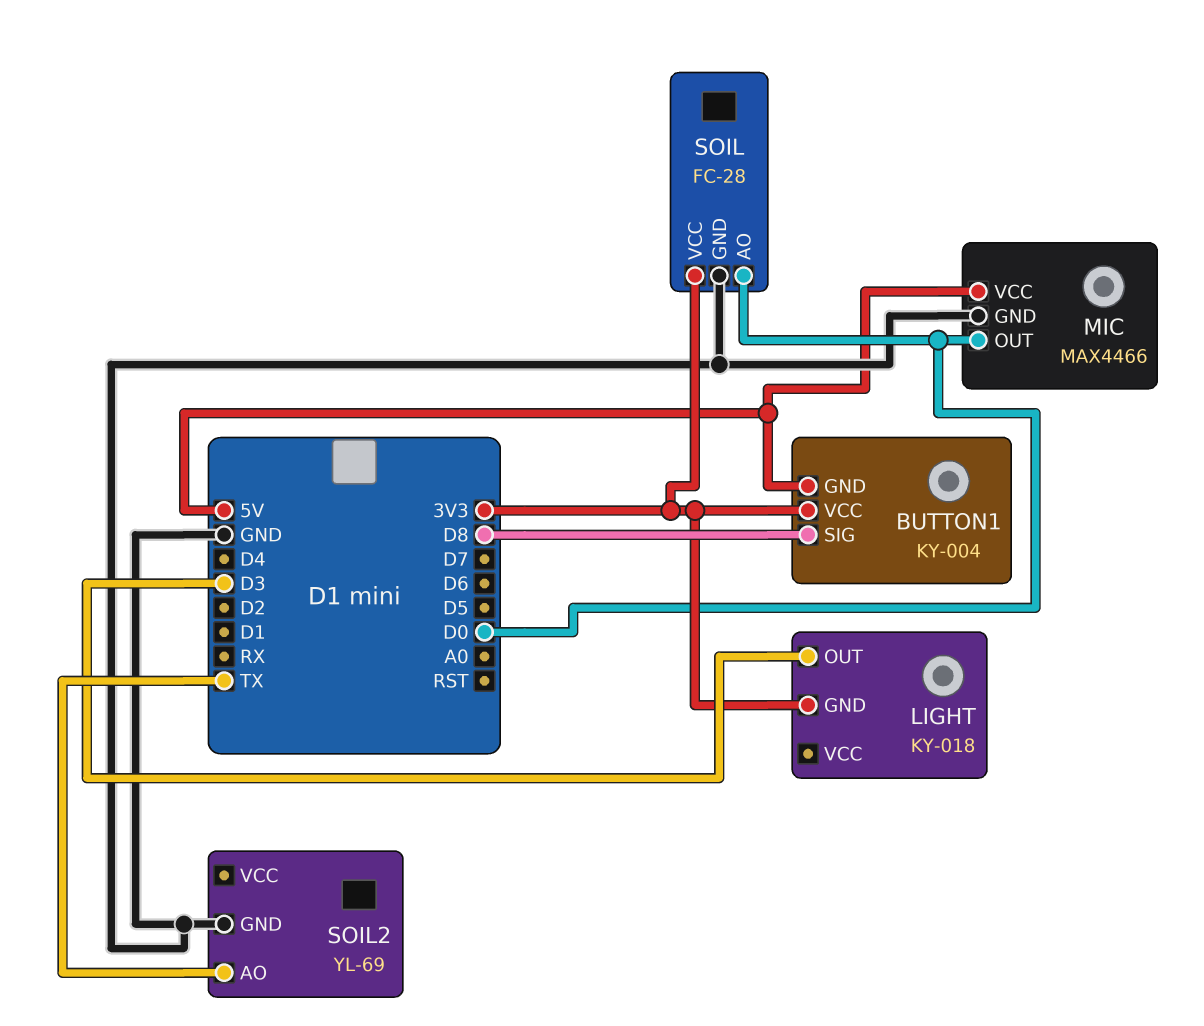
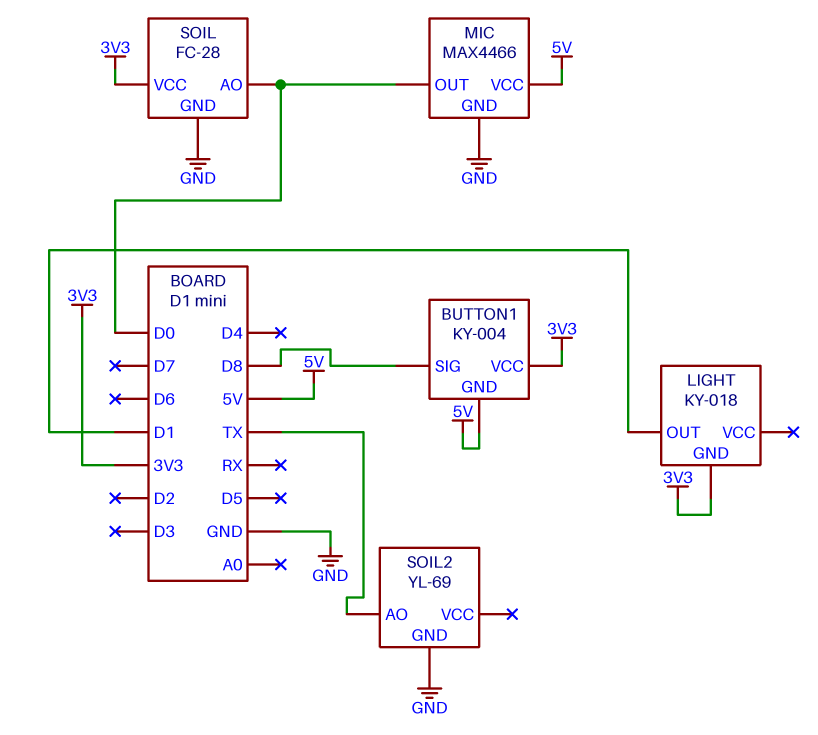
LIGHT pin OUT: D3 -> D1

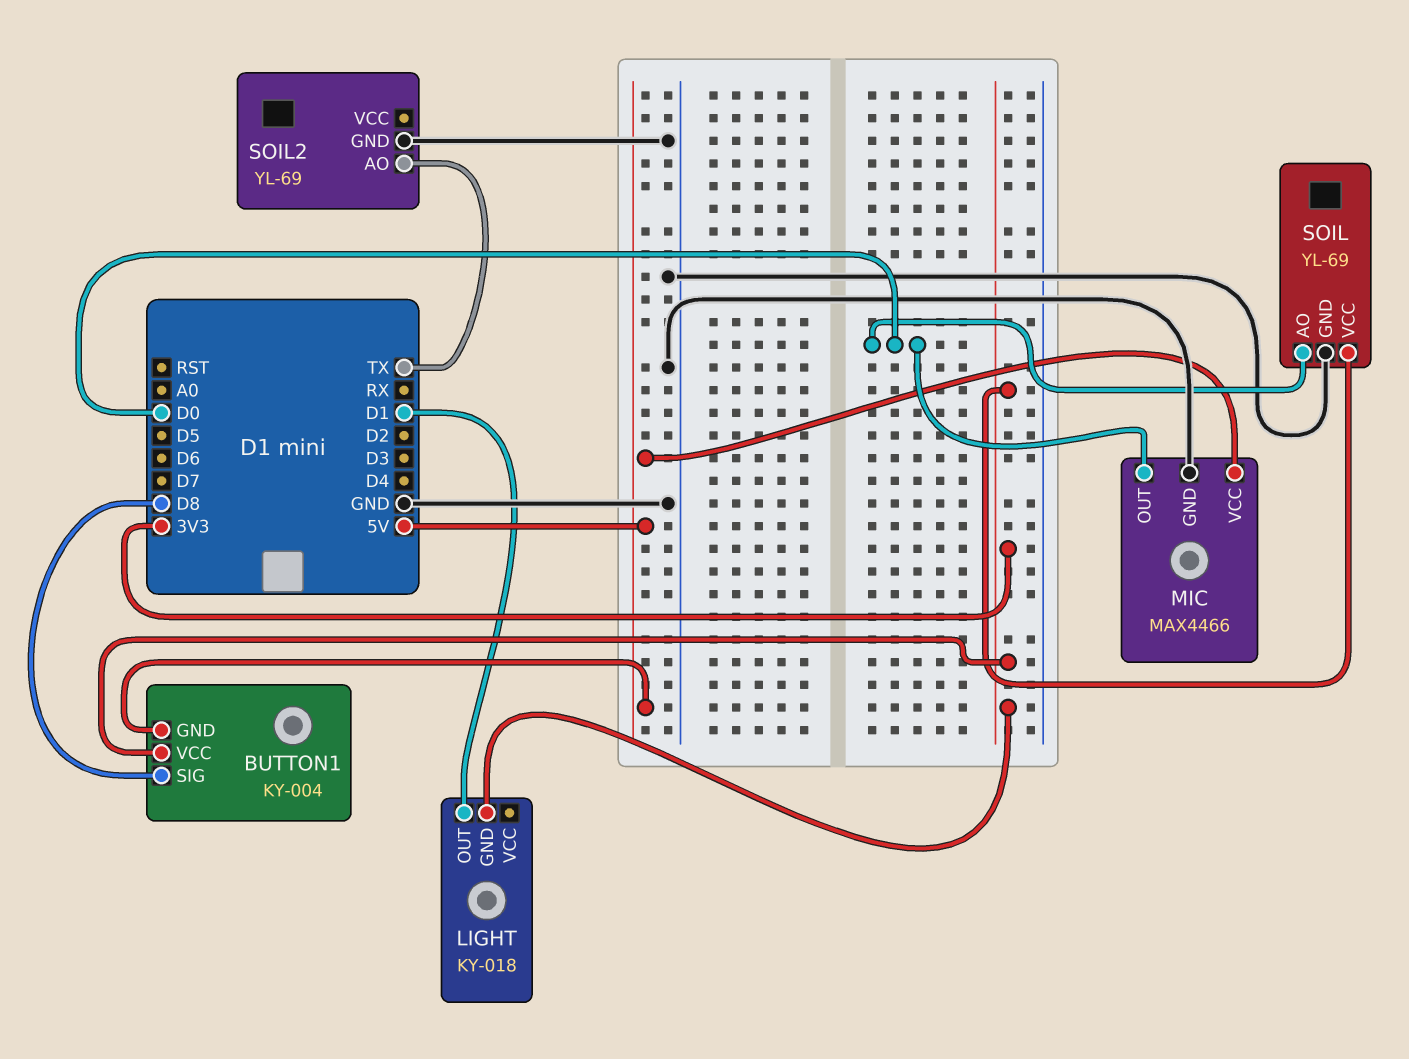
SOIL: FC-28 -> YL-69

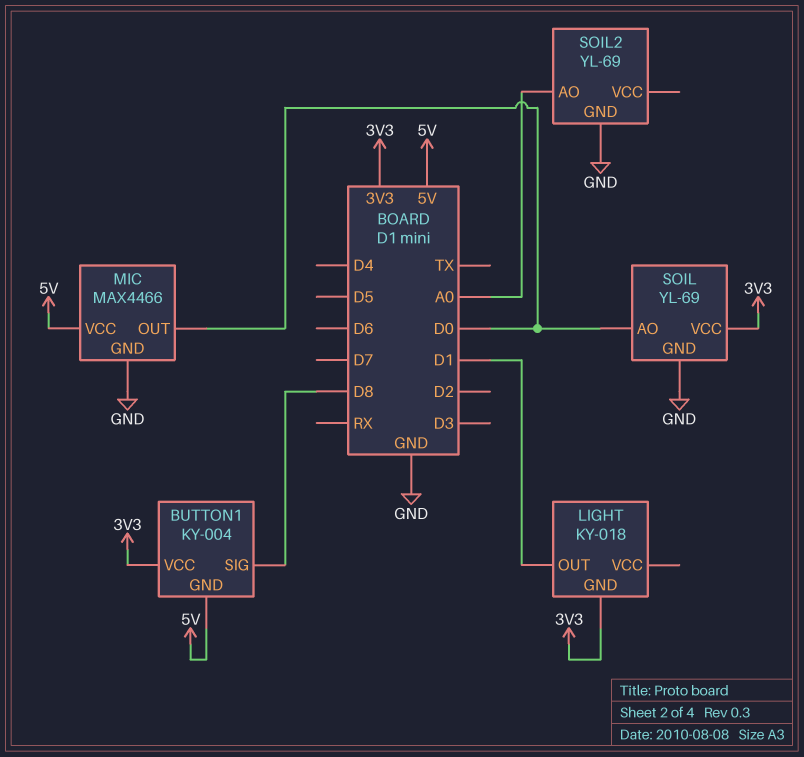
SOIL2 pin AO: TX -> A0

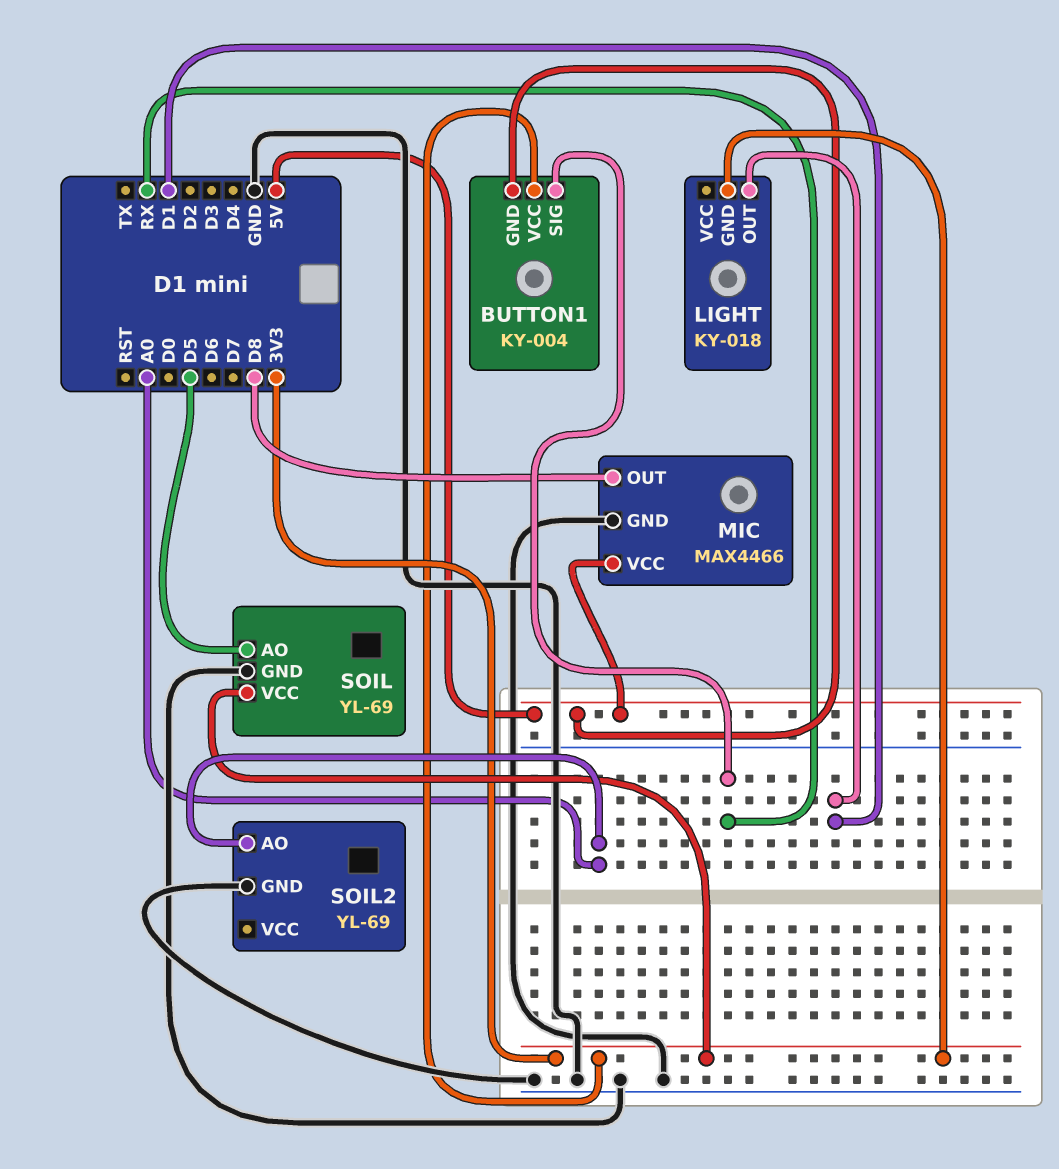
BUTTON1 pin SIG: D8 -> RX
MIC pin OUT: D0 -> D8
SOIL pin AO: D0 -> D5

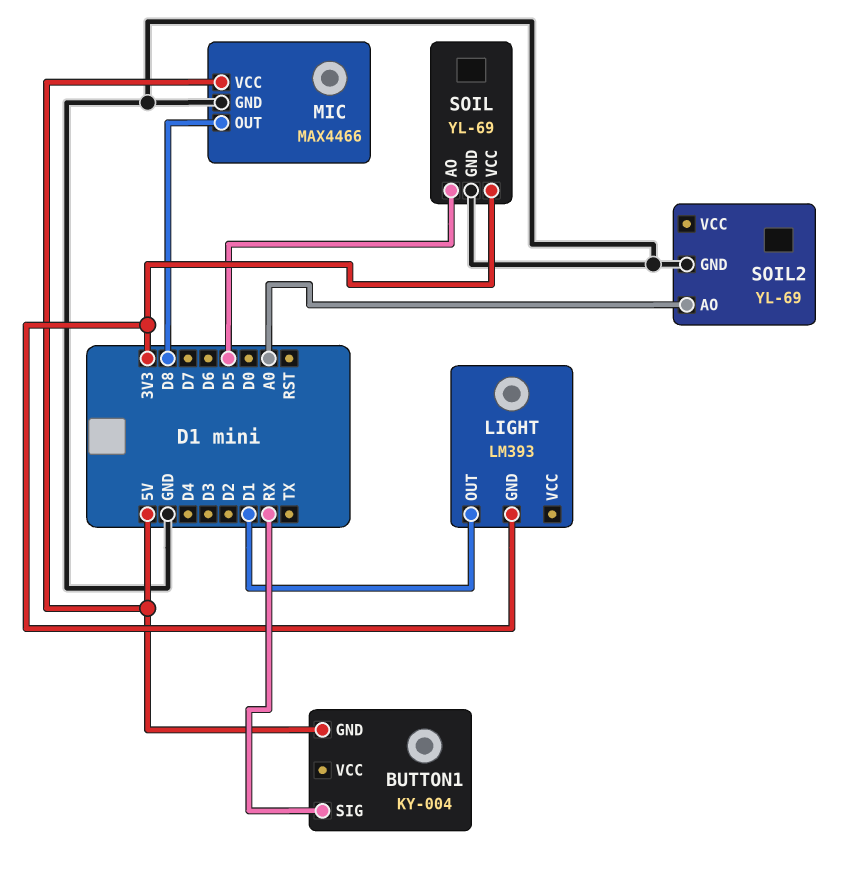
BUTTON1 pin VCC: 3V3 -> none
LIGHT: KY-018 -> LM393

